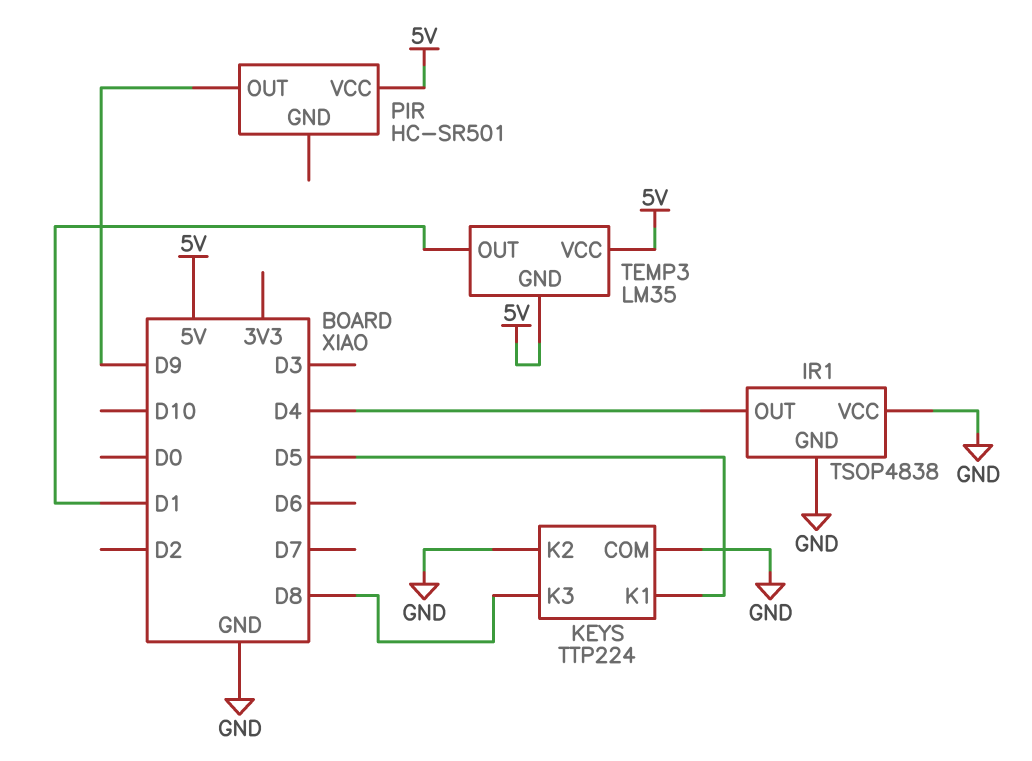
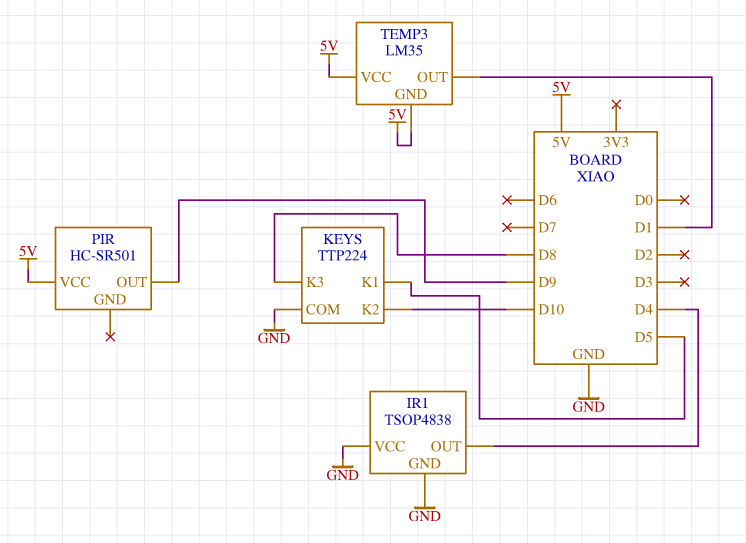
KEYS pin K2: GND -> D10

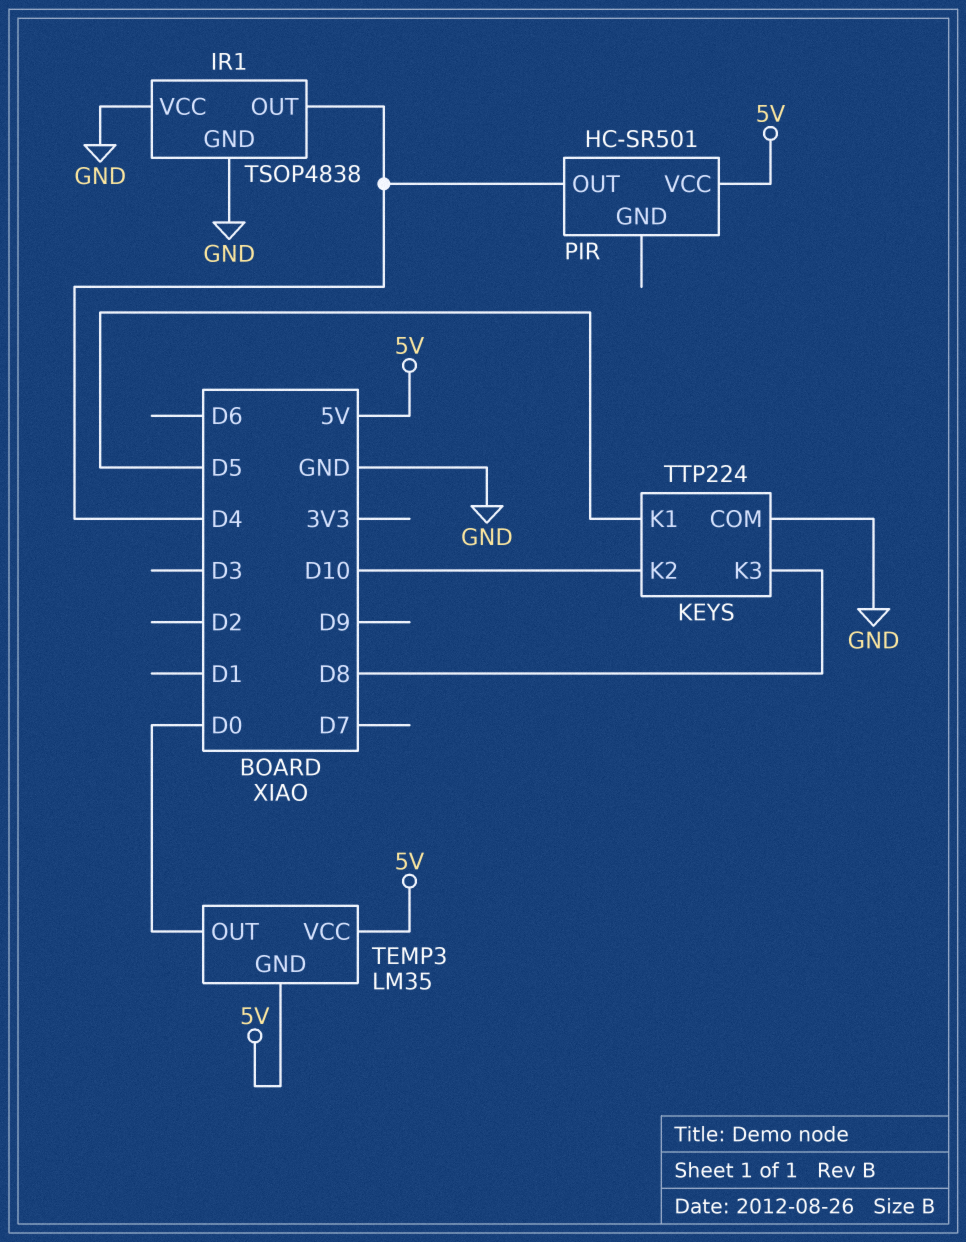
PIR pin OUT: D9 -> D4
TEMP3 pin OUT: D1 -> D0

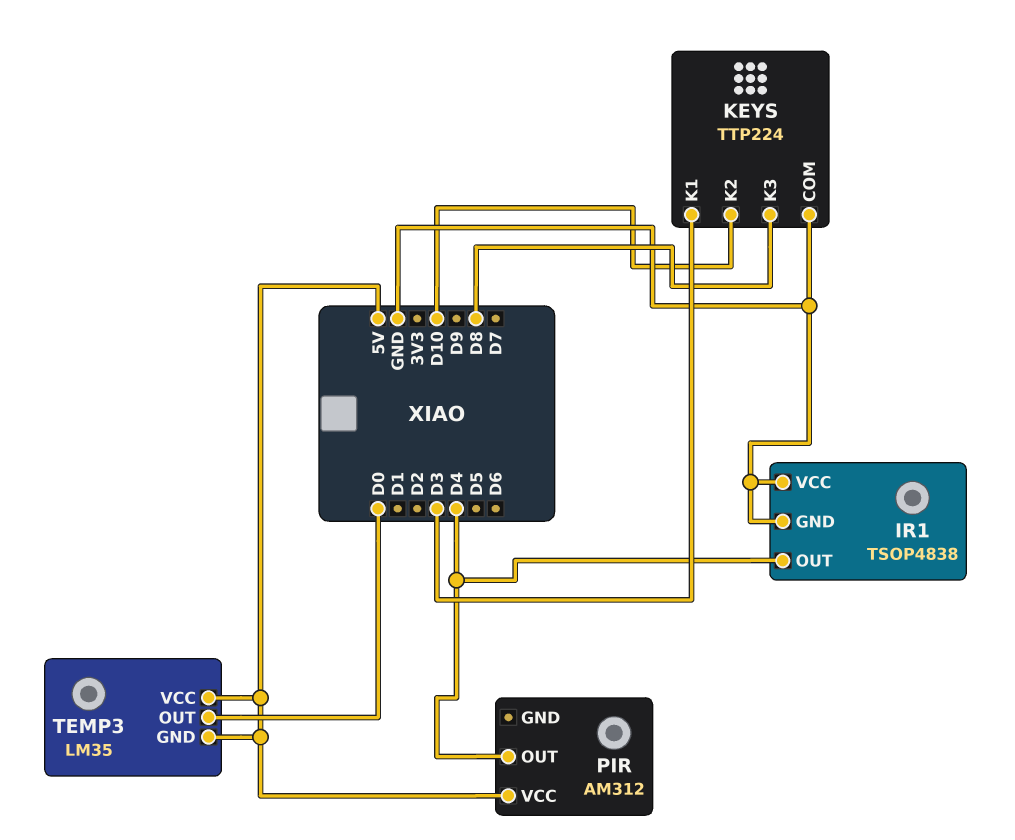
KEYS pin K1: D5 -> D3
PIR: HC-SR501 -> AM312

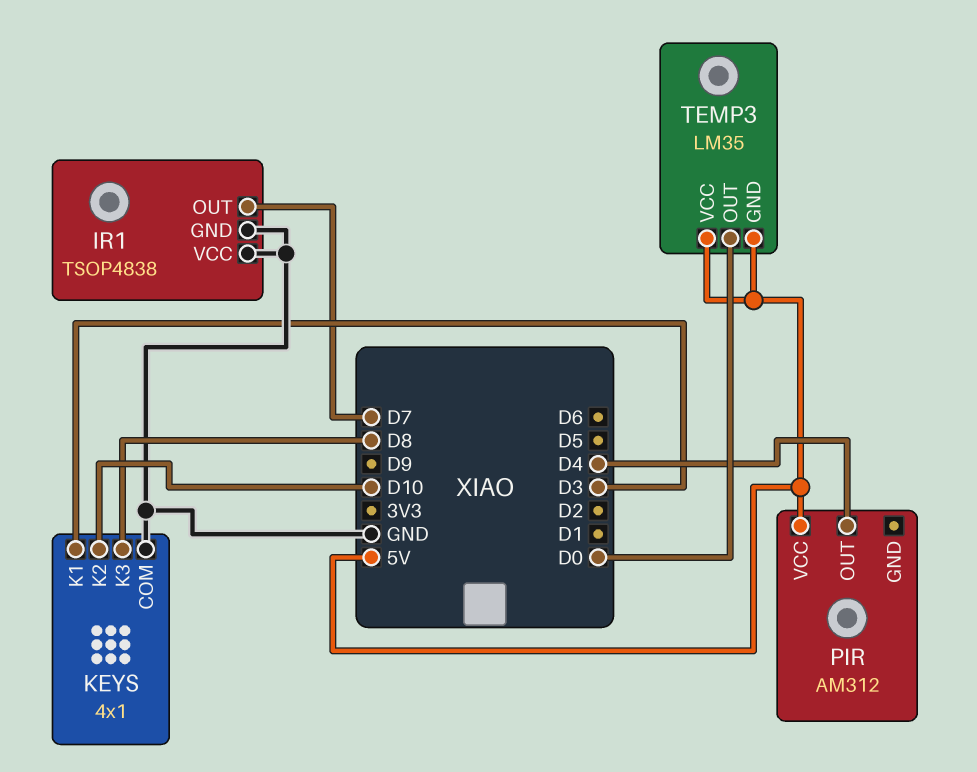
IR1 pin OUT: D4 -> D7
KEYS: TTP224 -> 4x1

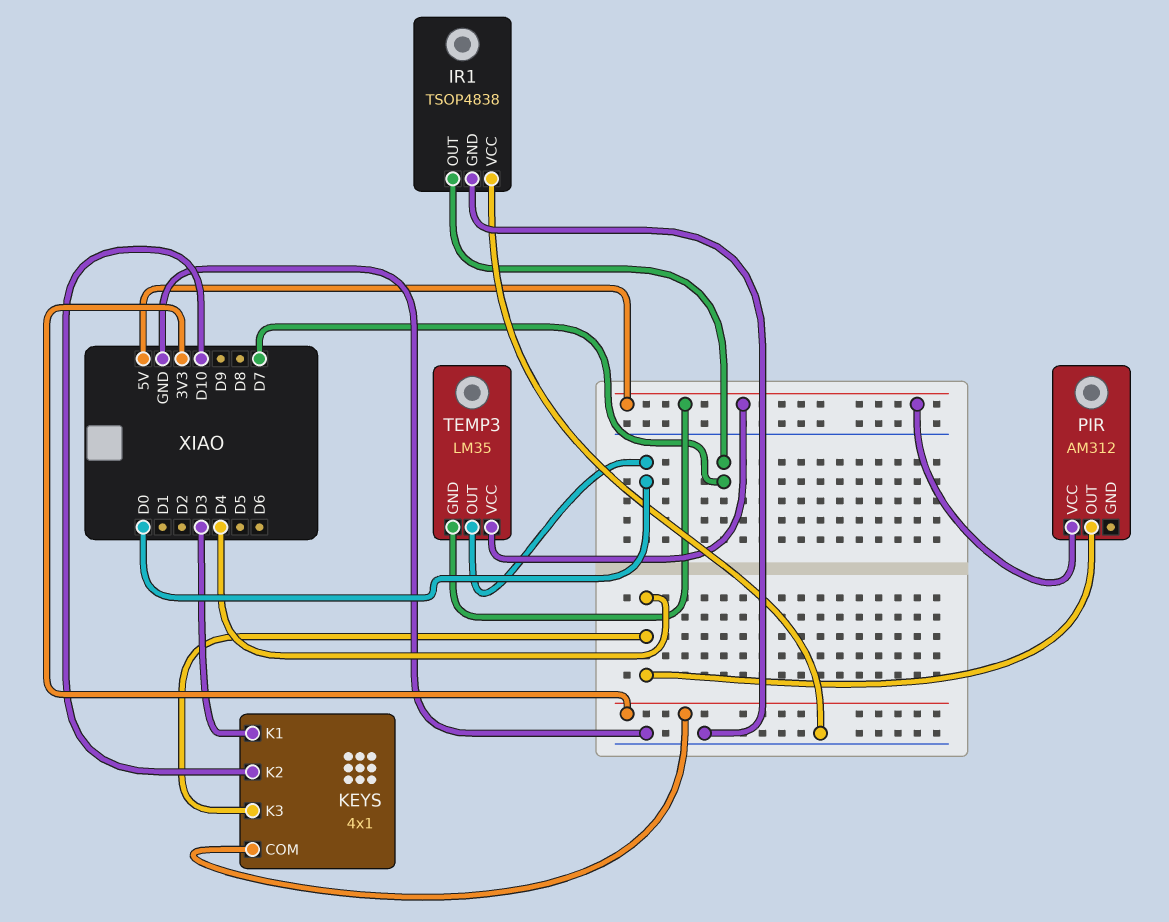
KEYS pin COM: GND -> 3V3
KEYS pin K3: D8 -> D4

